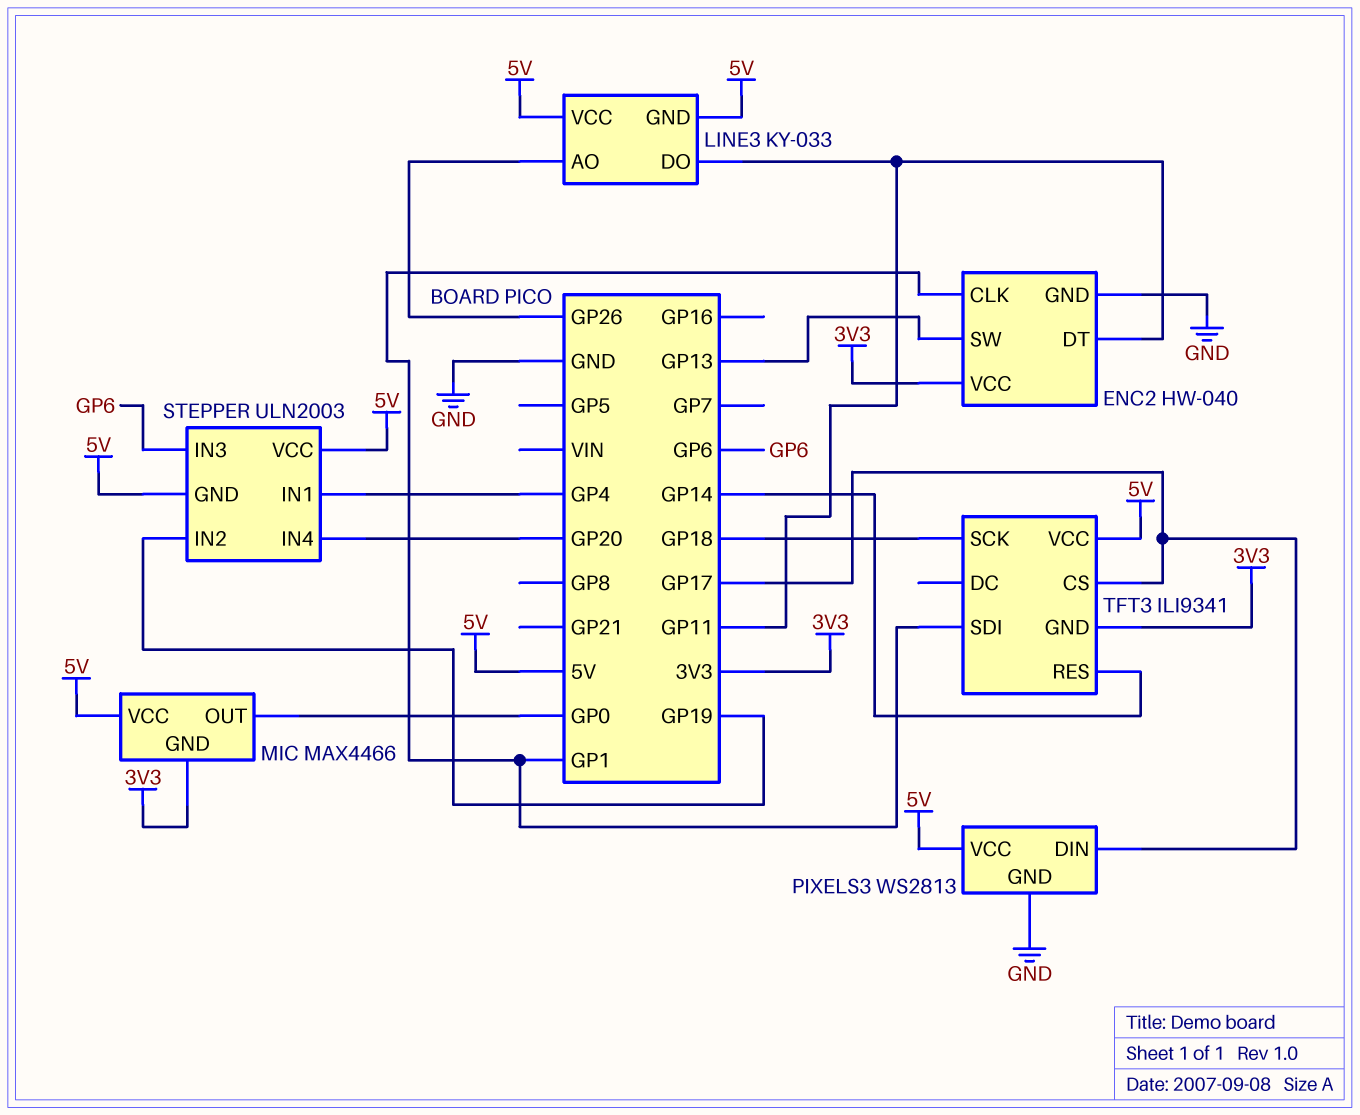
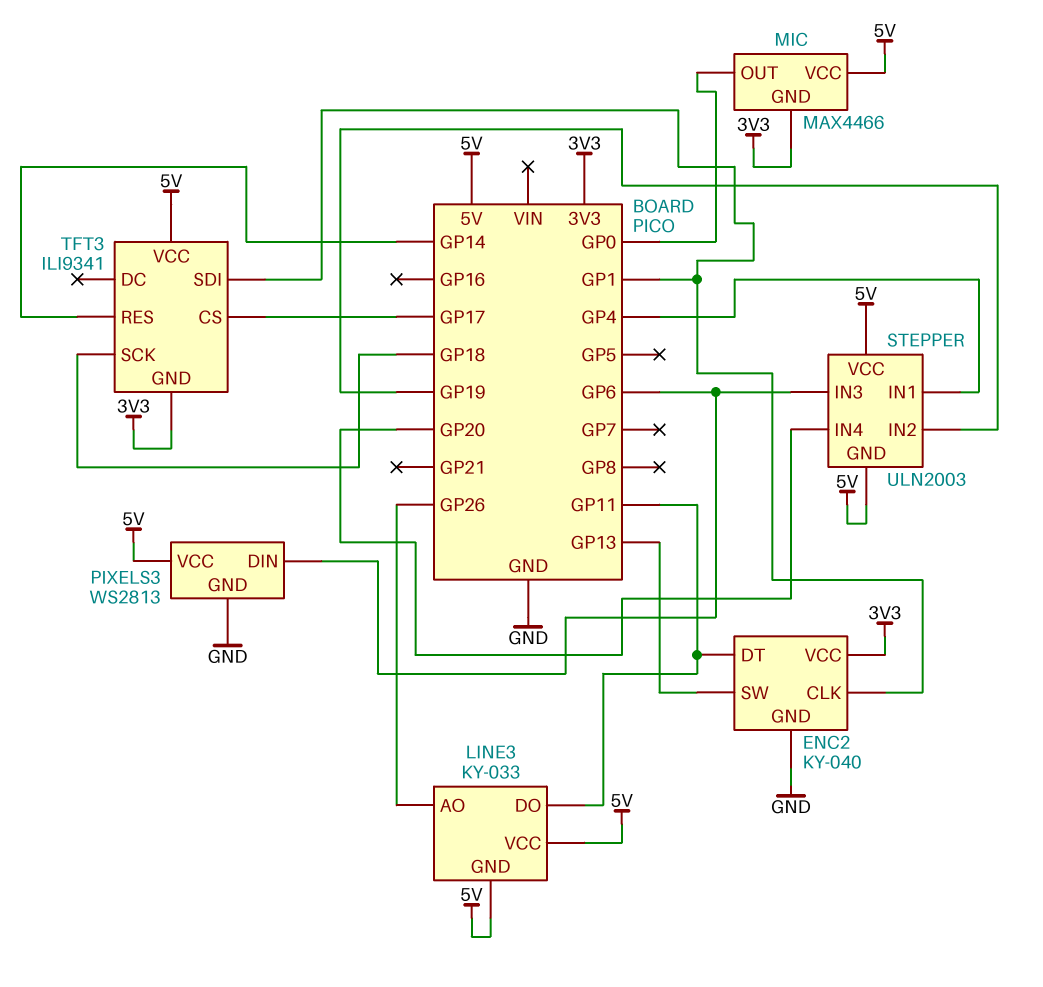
ENC2: HW-040 -> KY-040
PIXELS3 pin DIN: GP17 -> GP6

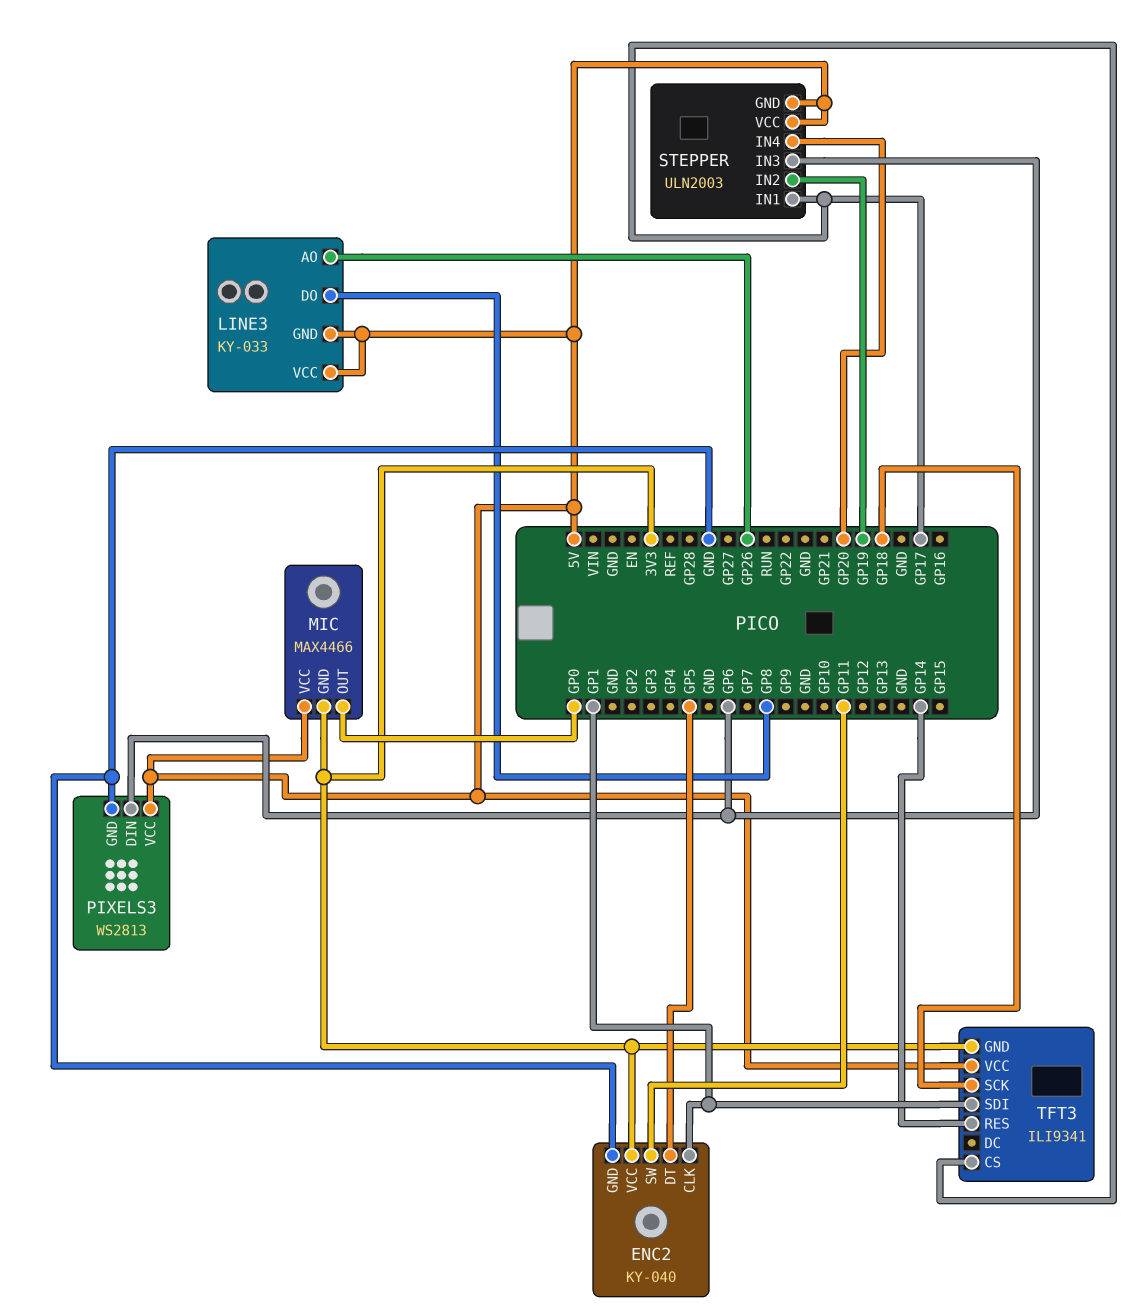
ENC2 pin DT: GP11 -> GP5
ENC2 pin SW: GP13 -> GP11
LINE3 pin DO: GP11 -> GP8
STEPPER pin IN1: GP4 -> GP17

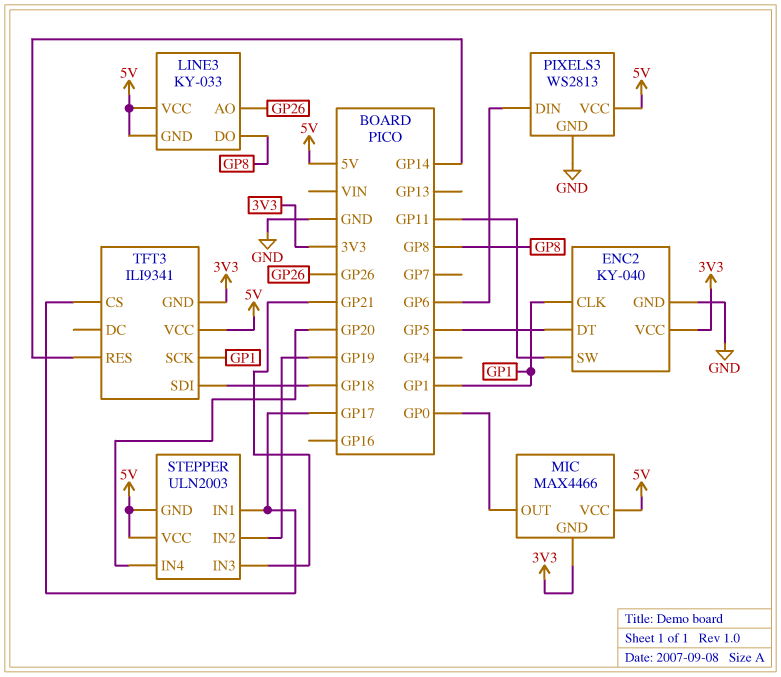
STEPPER pin IN3: GP6 -> GP21
TFT3 pin SCK: GP18 -> GP1
TFT3 pin SDI: GP1 -> GP18

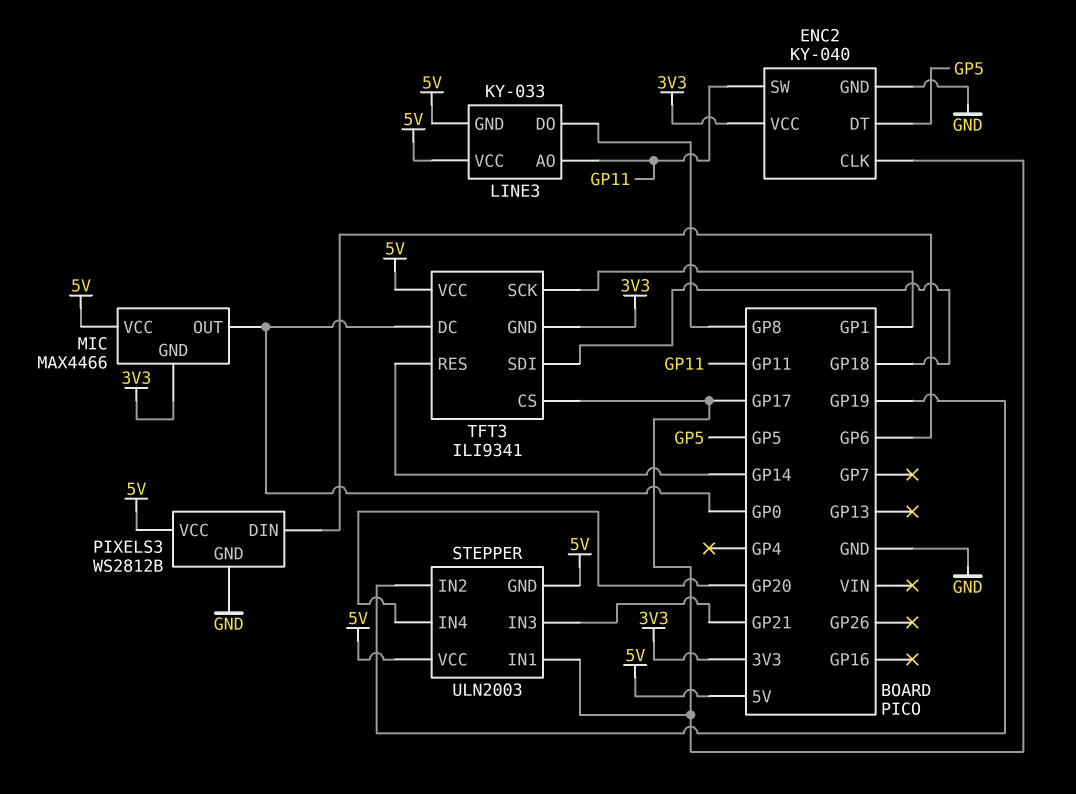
ENC2 pin CLK: GP1 -> GP17
LINE3 pin AO: GP26 -> GP11
PIXELS3: WS2813 -> WS2812B
TFT3 pin DC: none -> GP0

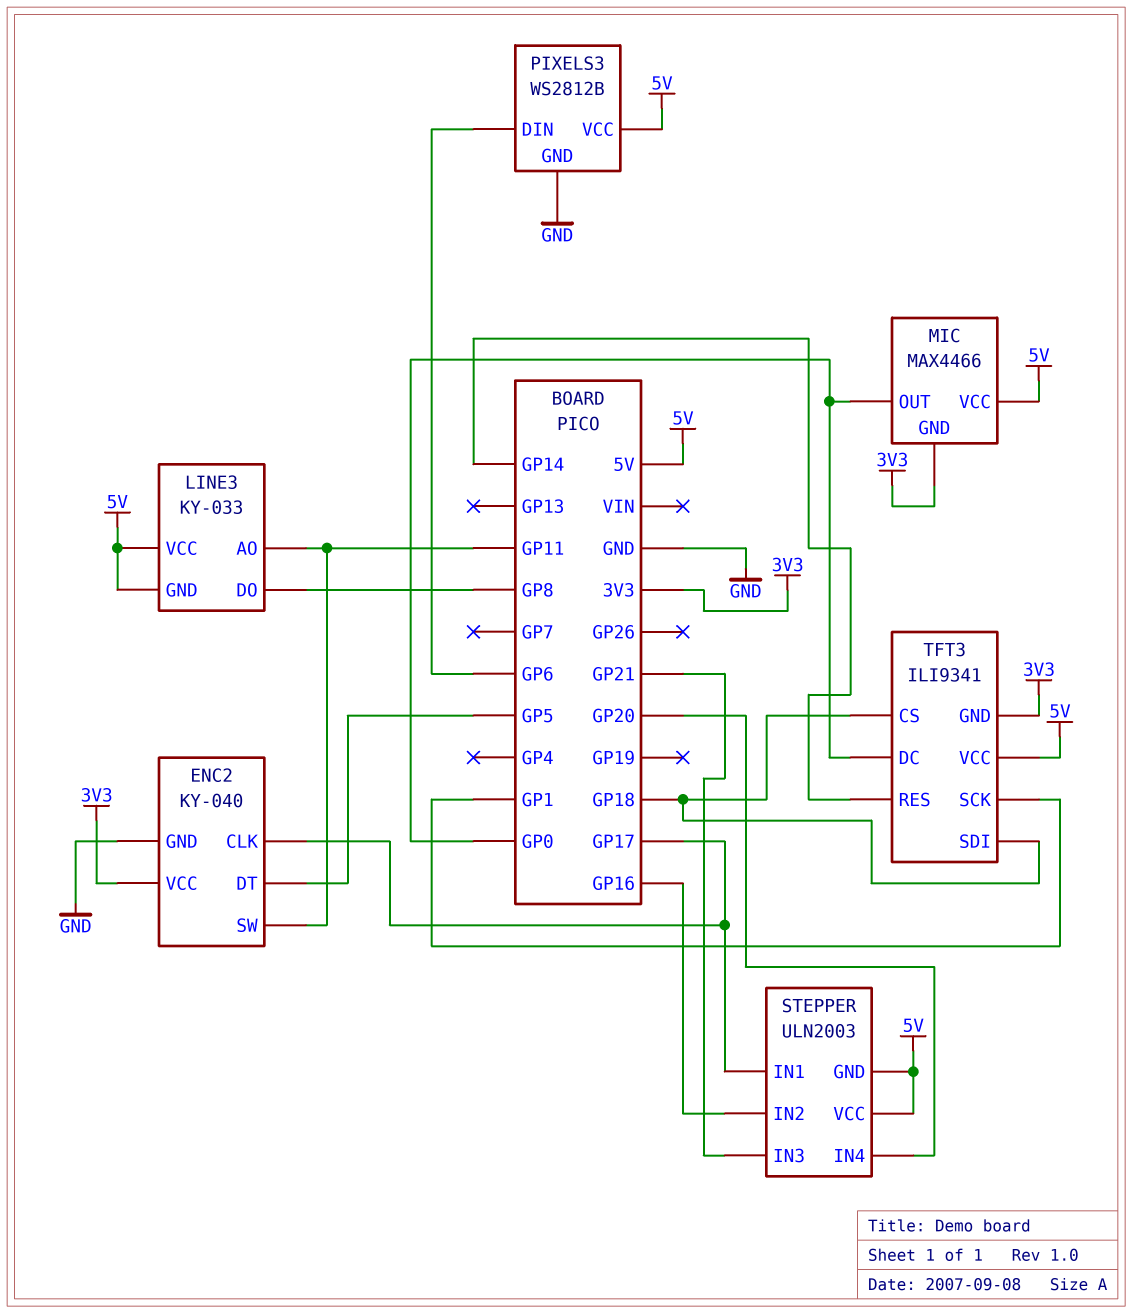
STEPPER pin IN2: GP19 -> GP16
TFT3 pin CS: GP17 -> GP18

